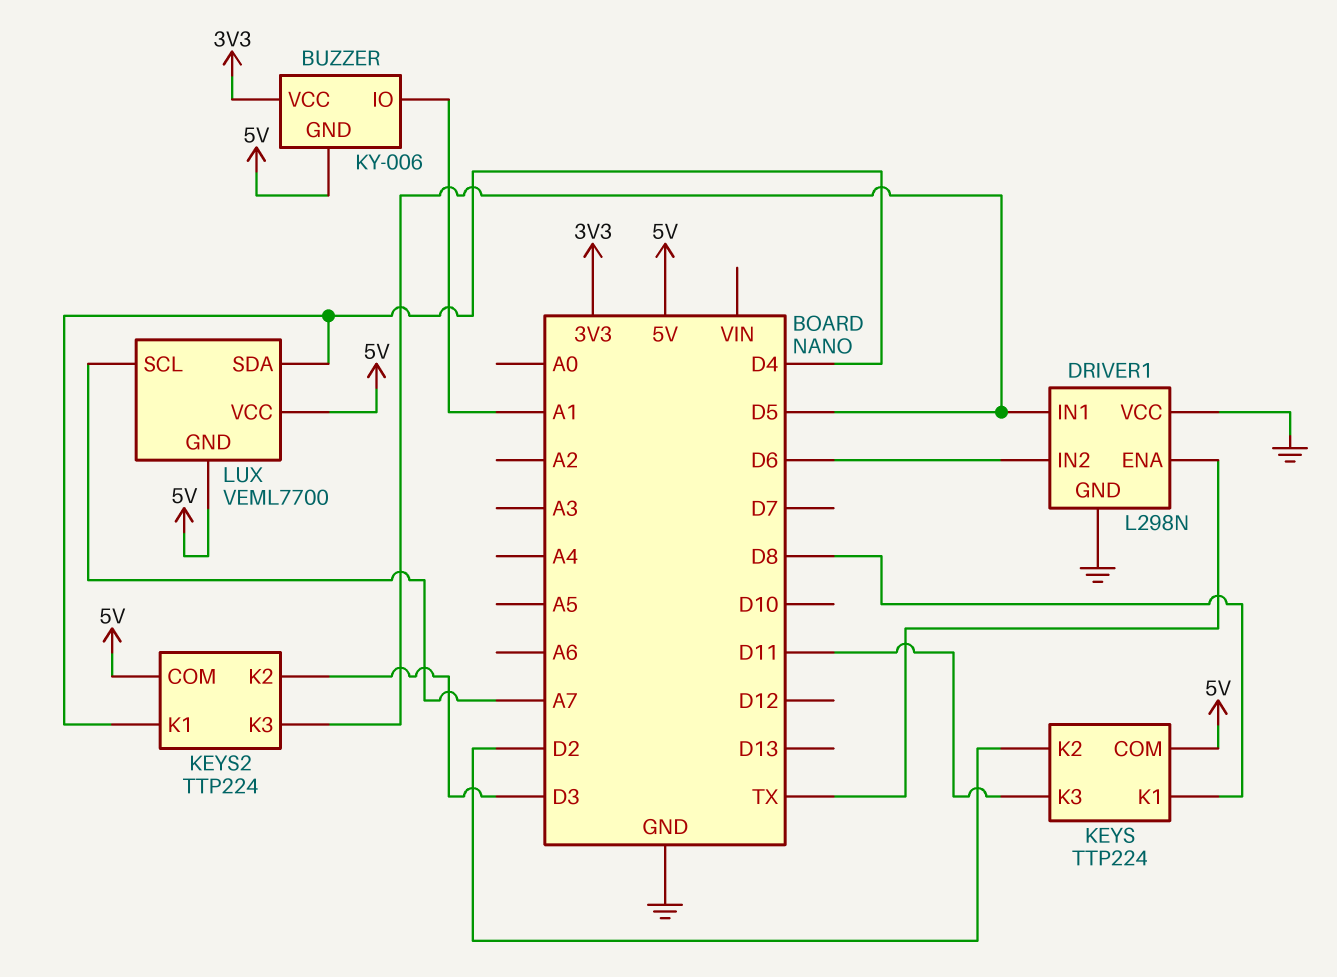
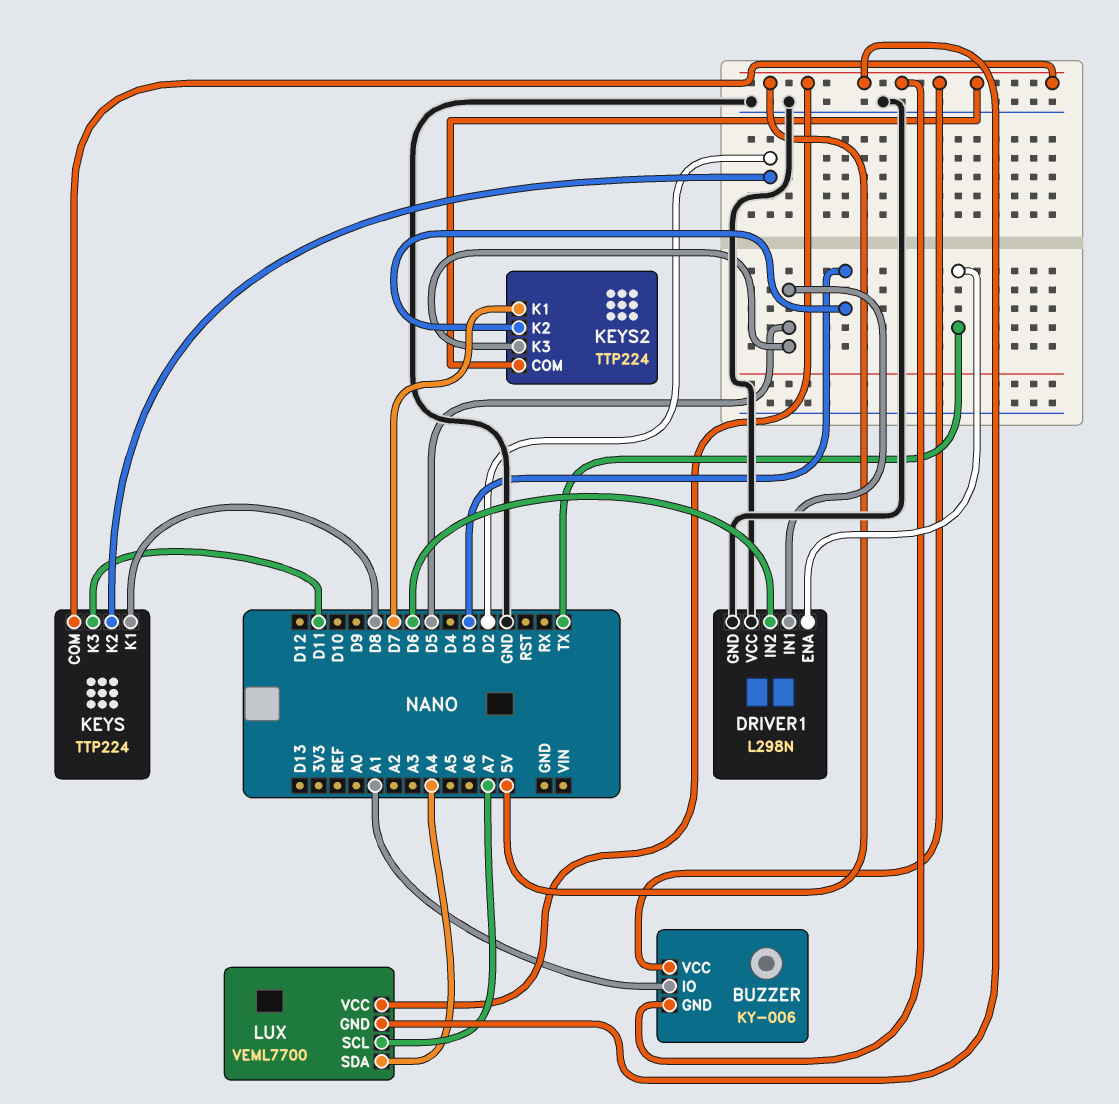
BUZZER pin VCC: 3V3 -> 5V
KEYS2 pin K1: D4 -> D7
LUX pin SDA: D4 -> A4

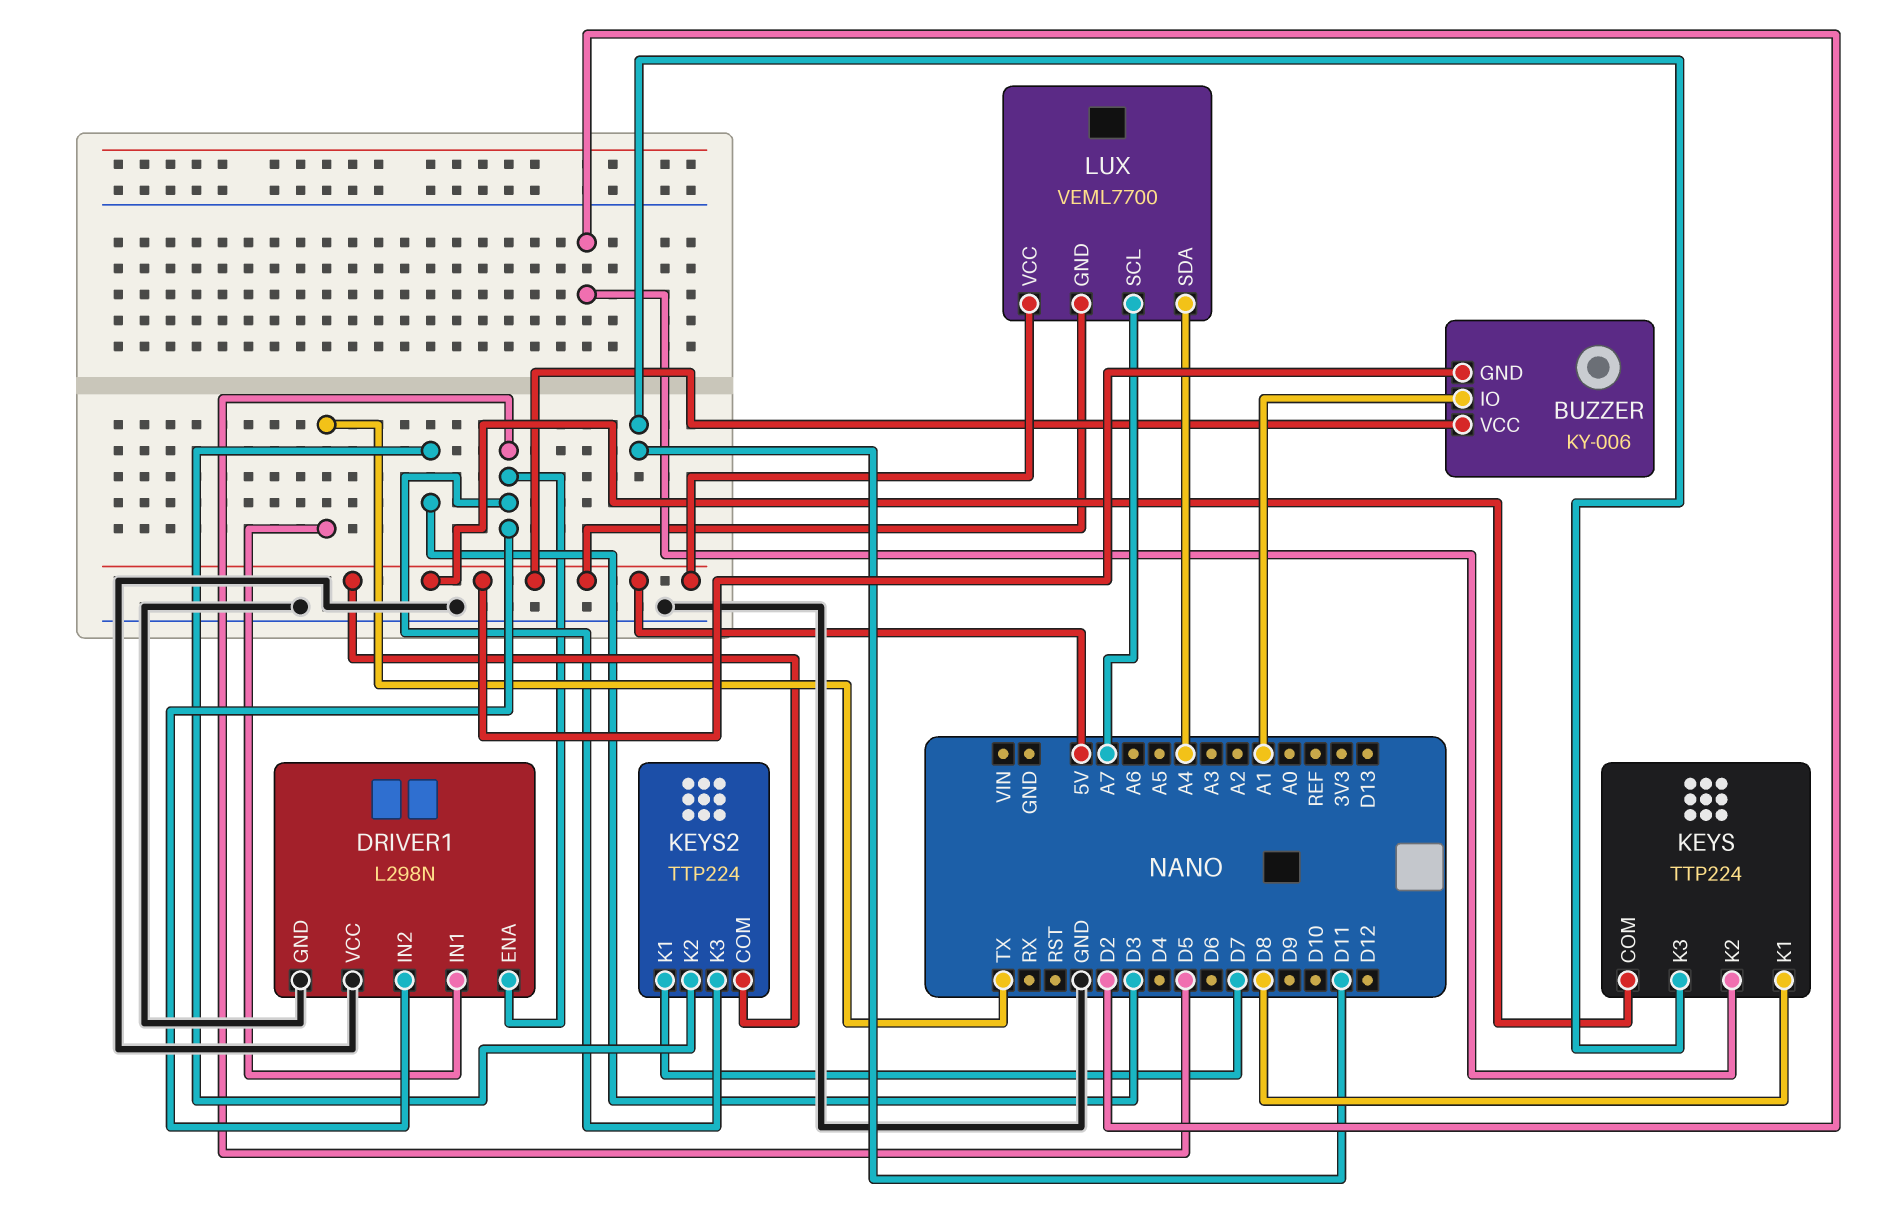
DRIVER1 pin ENA: TX -> D5
DRIVER1 pin IN1: D5 -> TX
DRIVER1 pin IN2: D6 -> D5

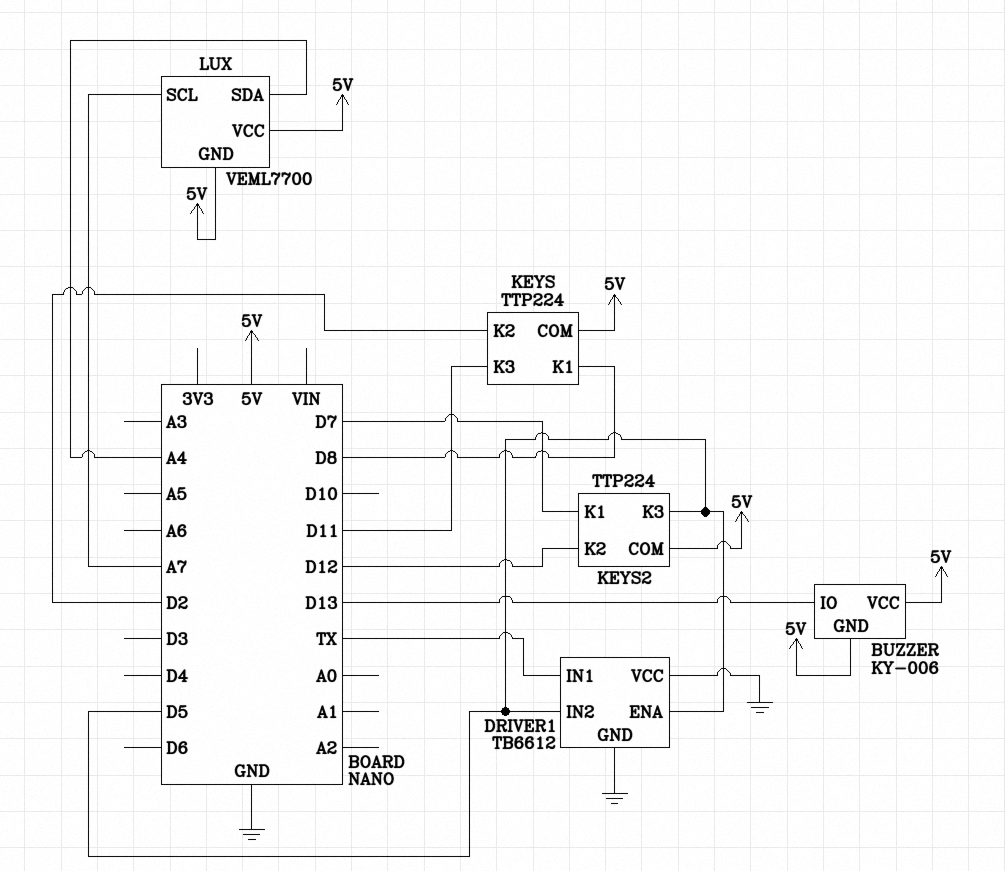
BUZZER pin IO: A1 -> D13
DRIVER1: L298N -> TB6612
KEYS2 pin K2: D3 -> D12

